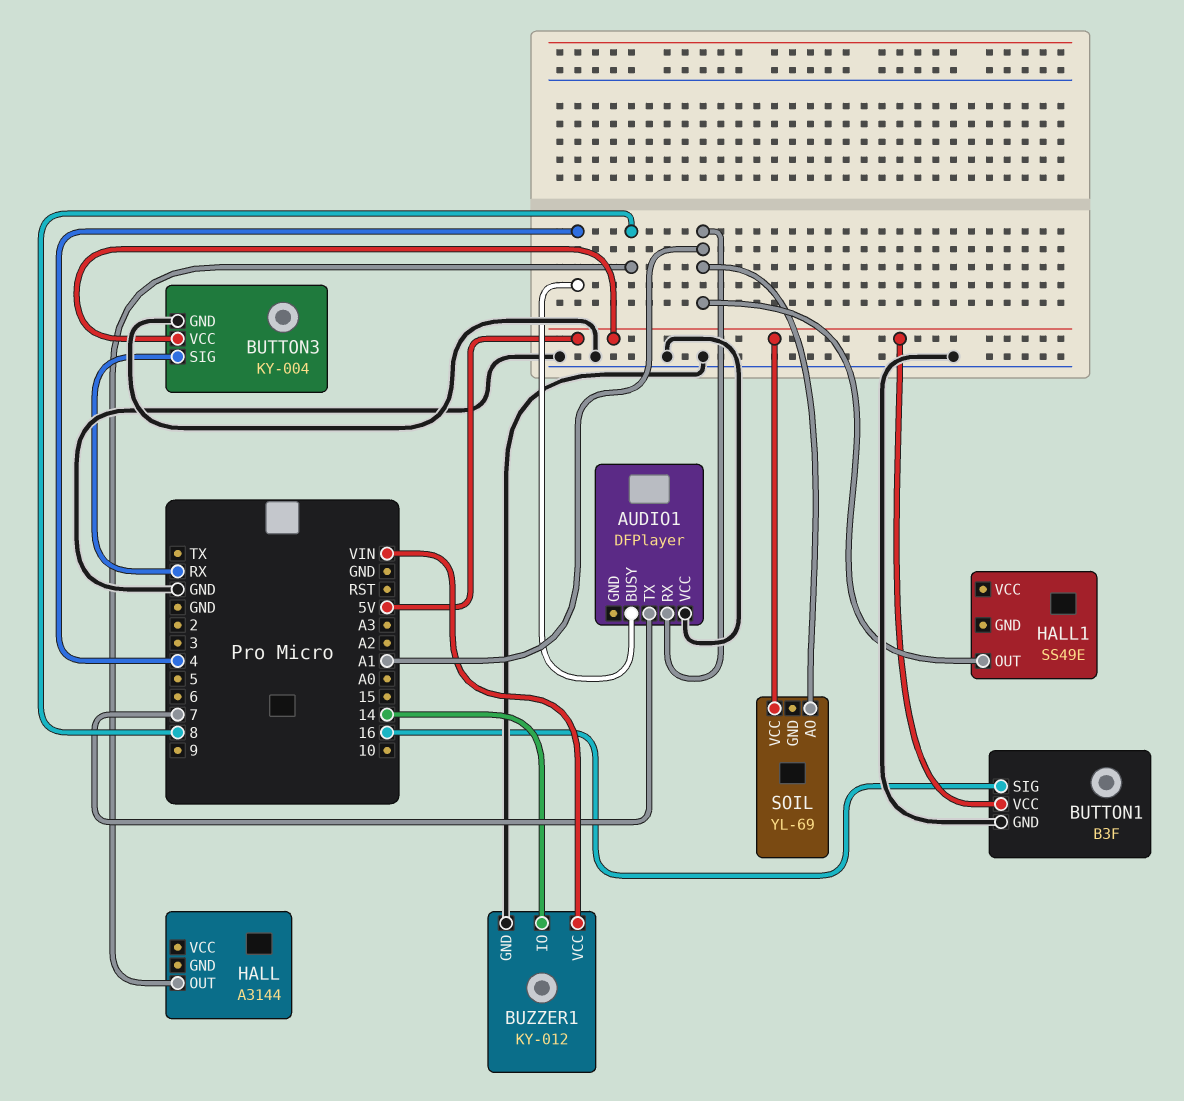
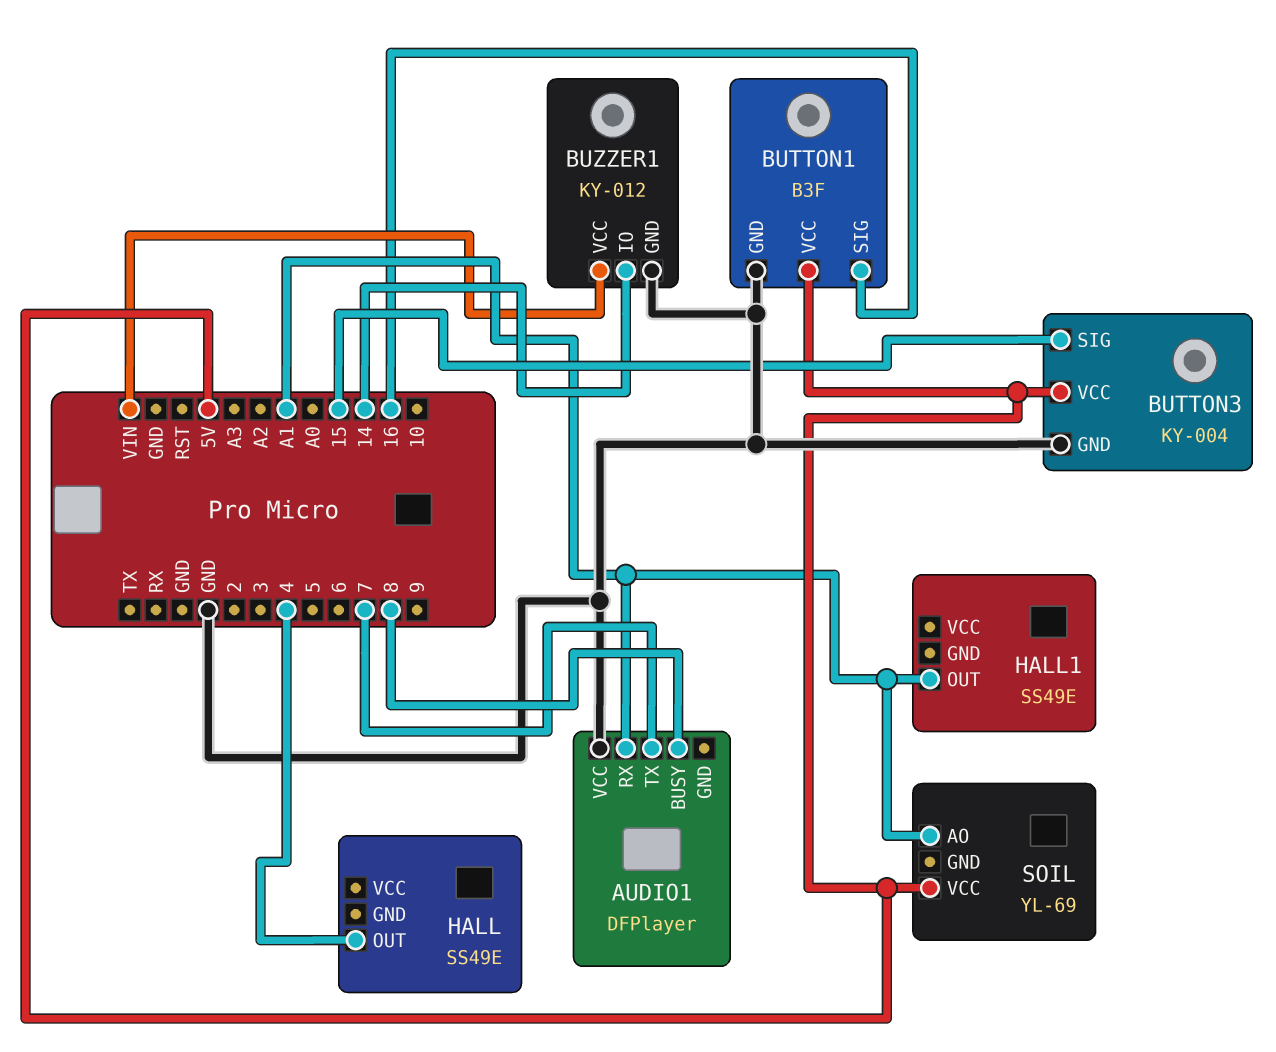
AUDIO1 pin BUSY: 4 -> 8
BUTTON3 pin SIG: RX -> 15
HALL: A3144 -> SS49E
HALL pin OUT: 8 -> 4

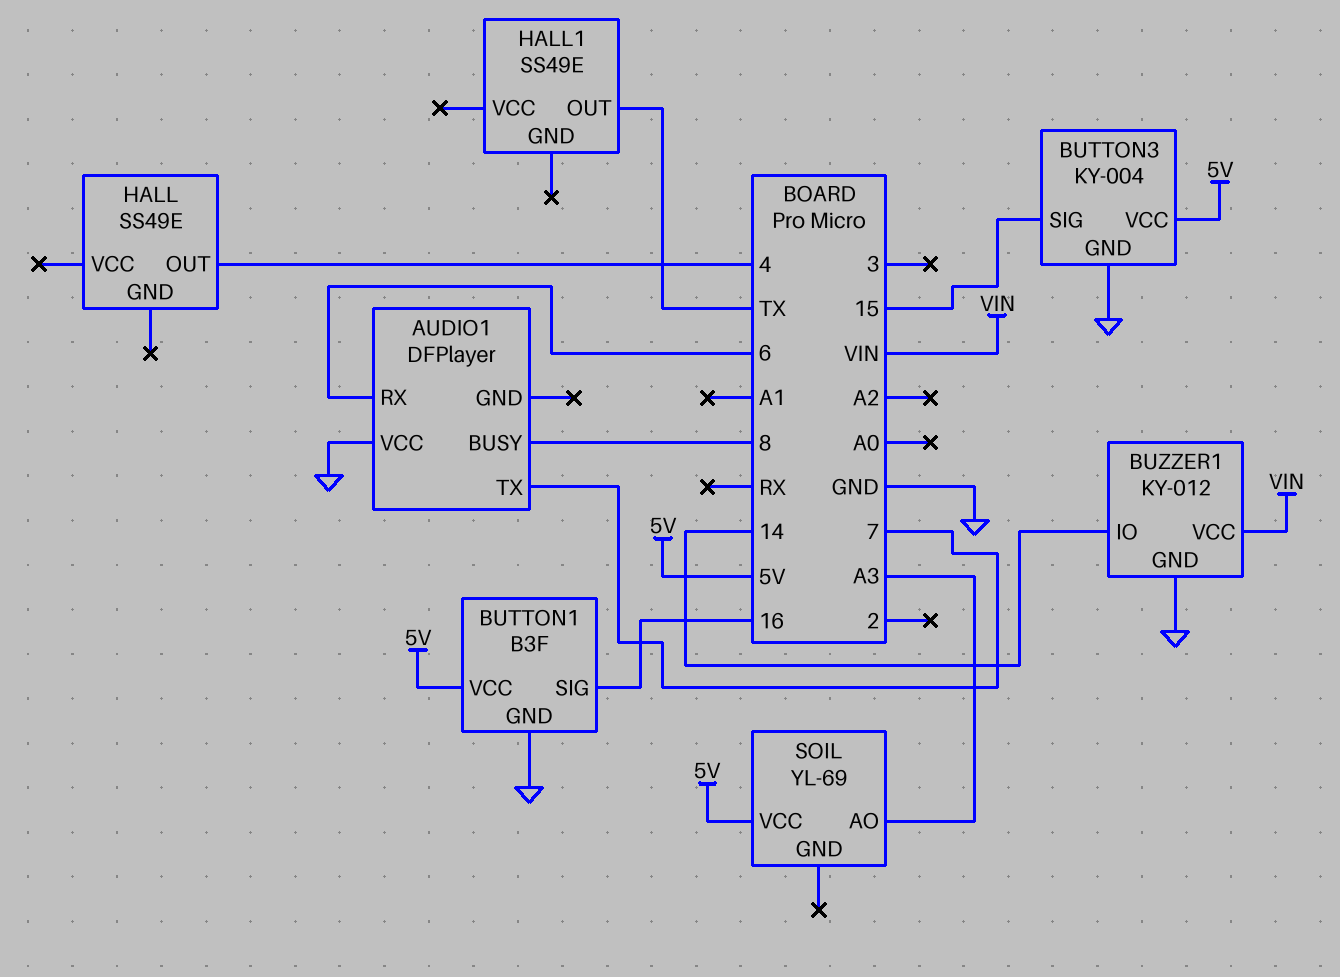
AUDIO1 pin RX: A1 -> 6
HALL1 pin OUT: A1 -> TX
SOIL pin AO: A1 -> A3

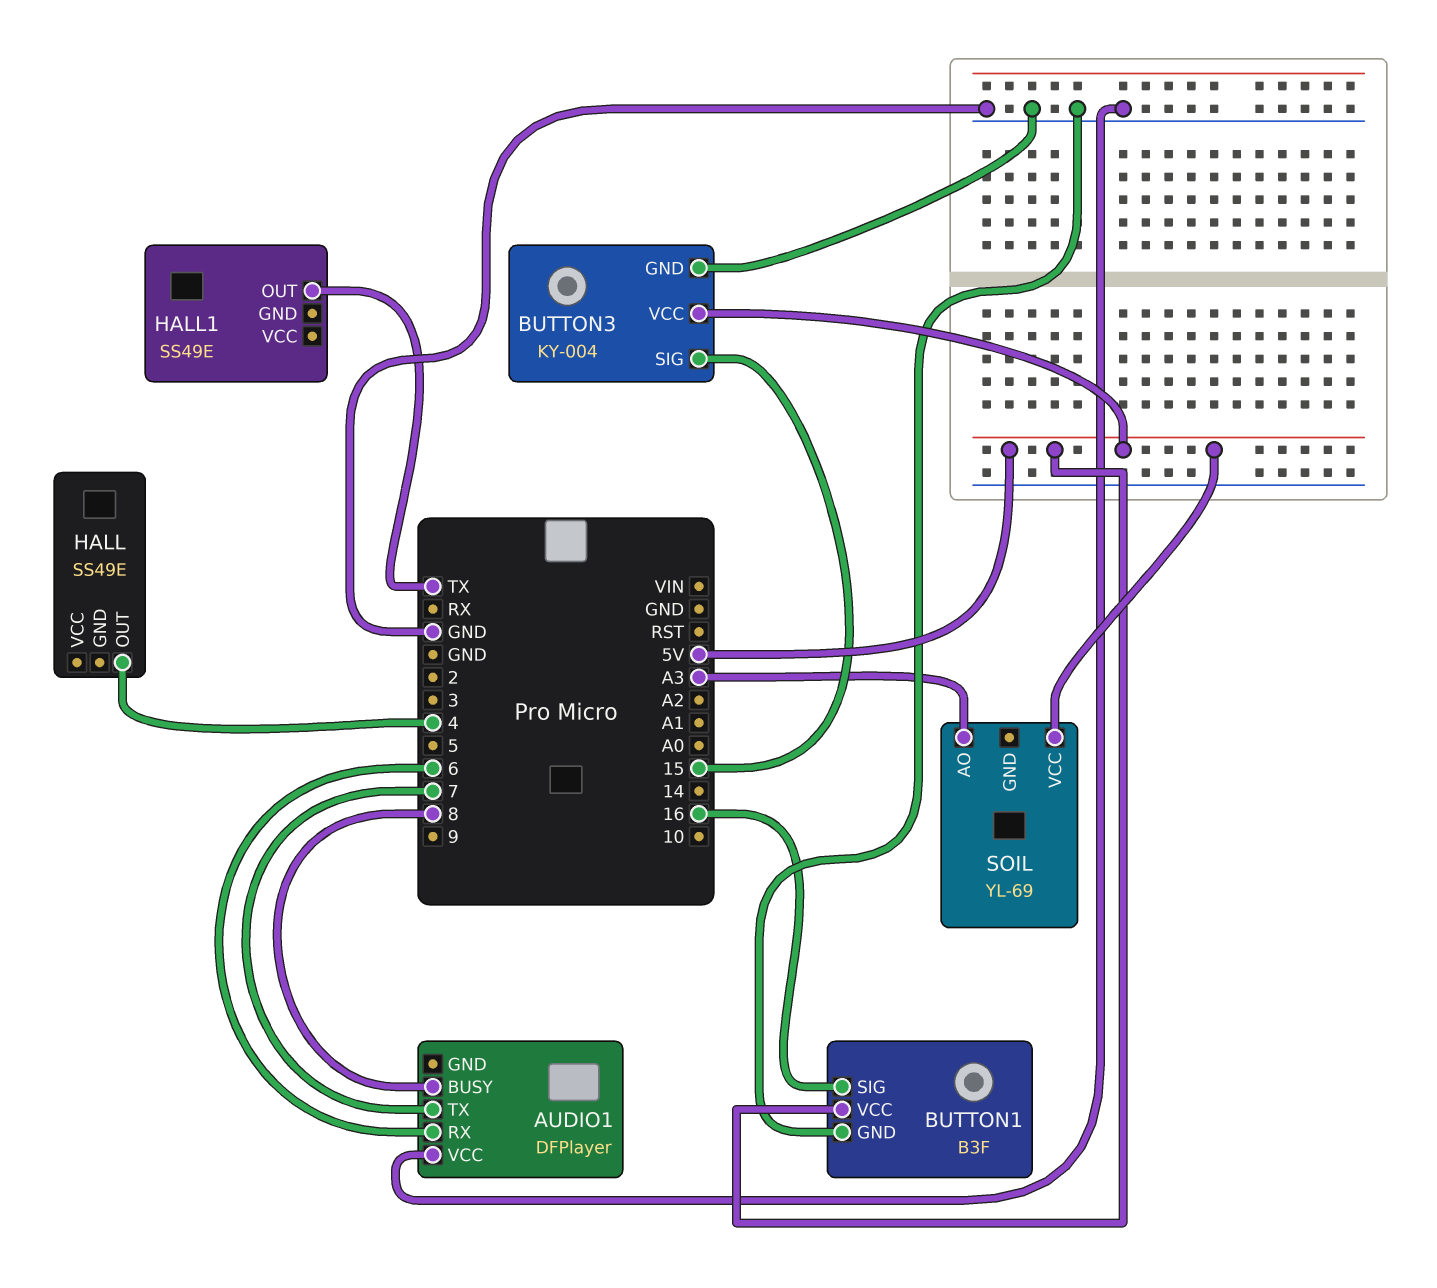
BUZZER1: KY-012 -> none
BUZZER1 pin GND: GND -> none
BUZZER1 pin IO: 14 -> none
BUZZER1 pin VCC: VIN -> none

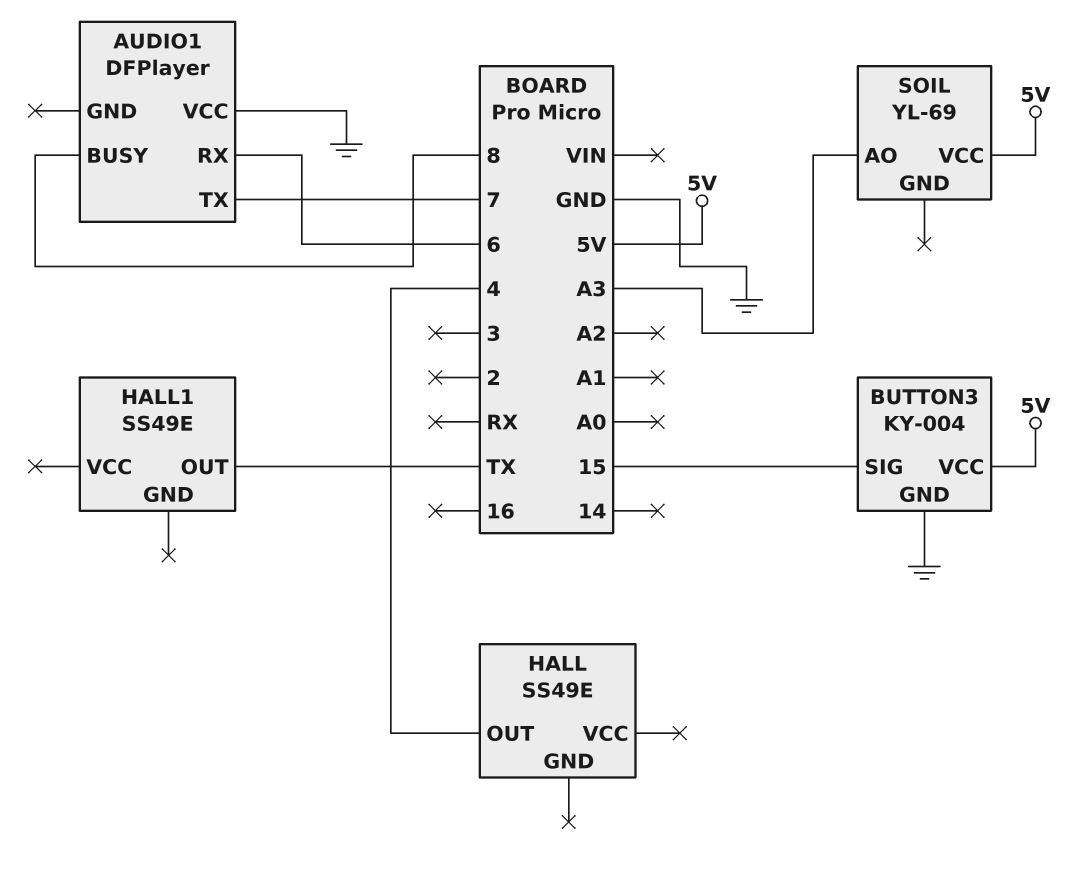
BUTTON1: B3F -> none
BUTTON1 pin GND: GND -> none
BUTTON1 pin SIG: 16 -> none
BUTTON1 pin VCC: 5V -> none

